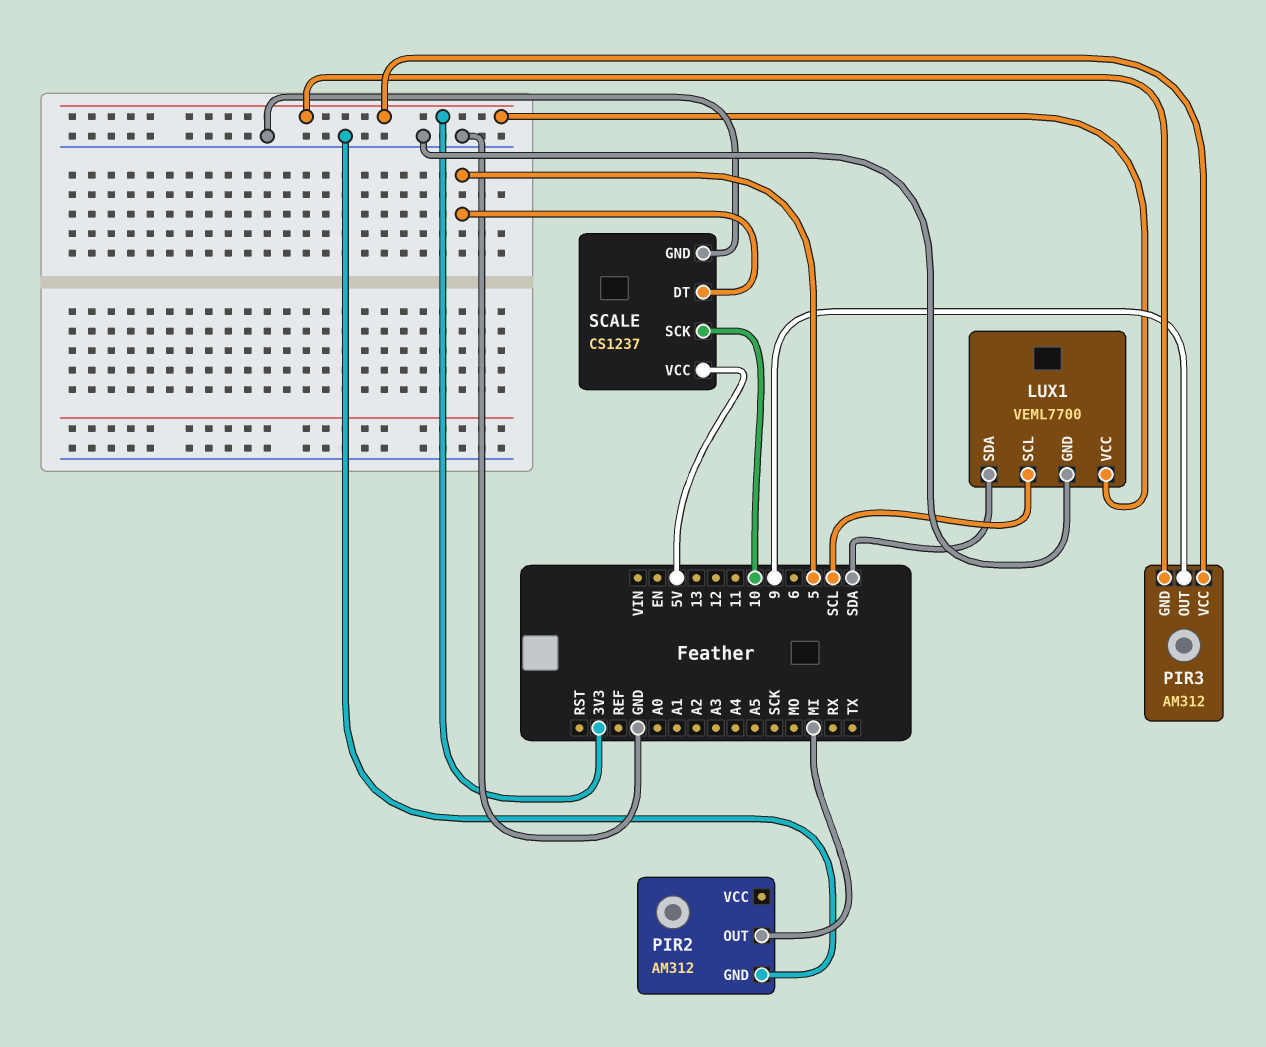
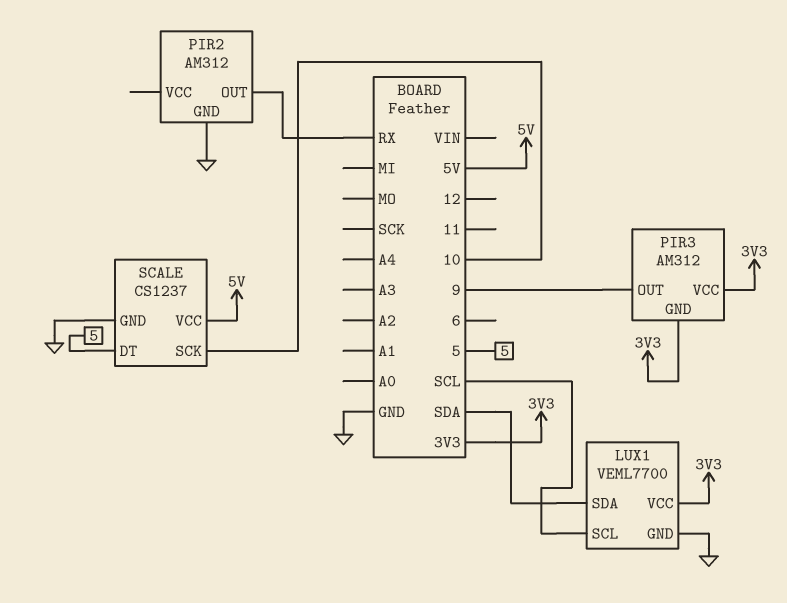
PIR2 pin OUT: MI -> RX

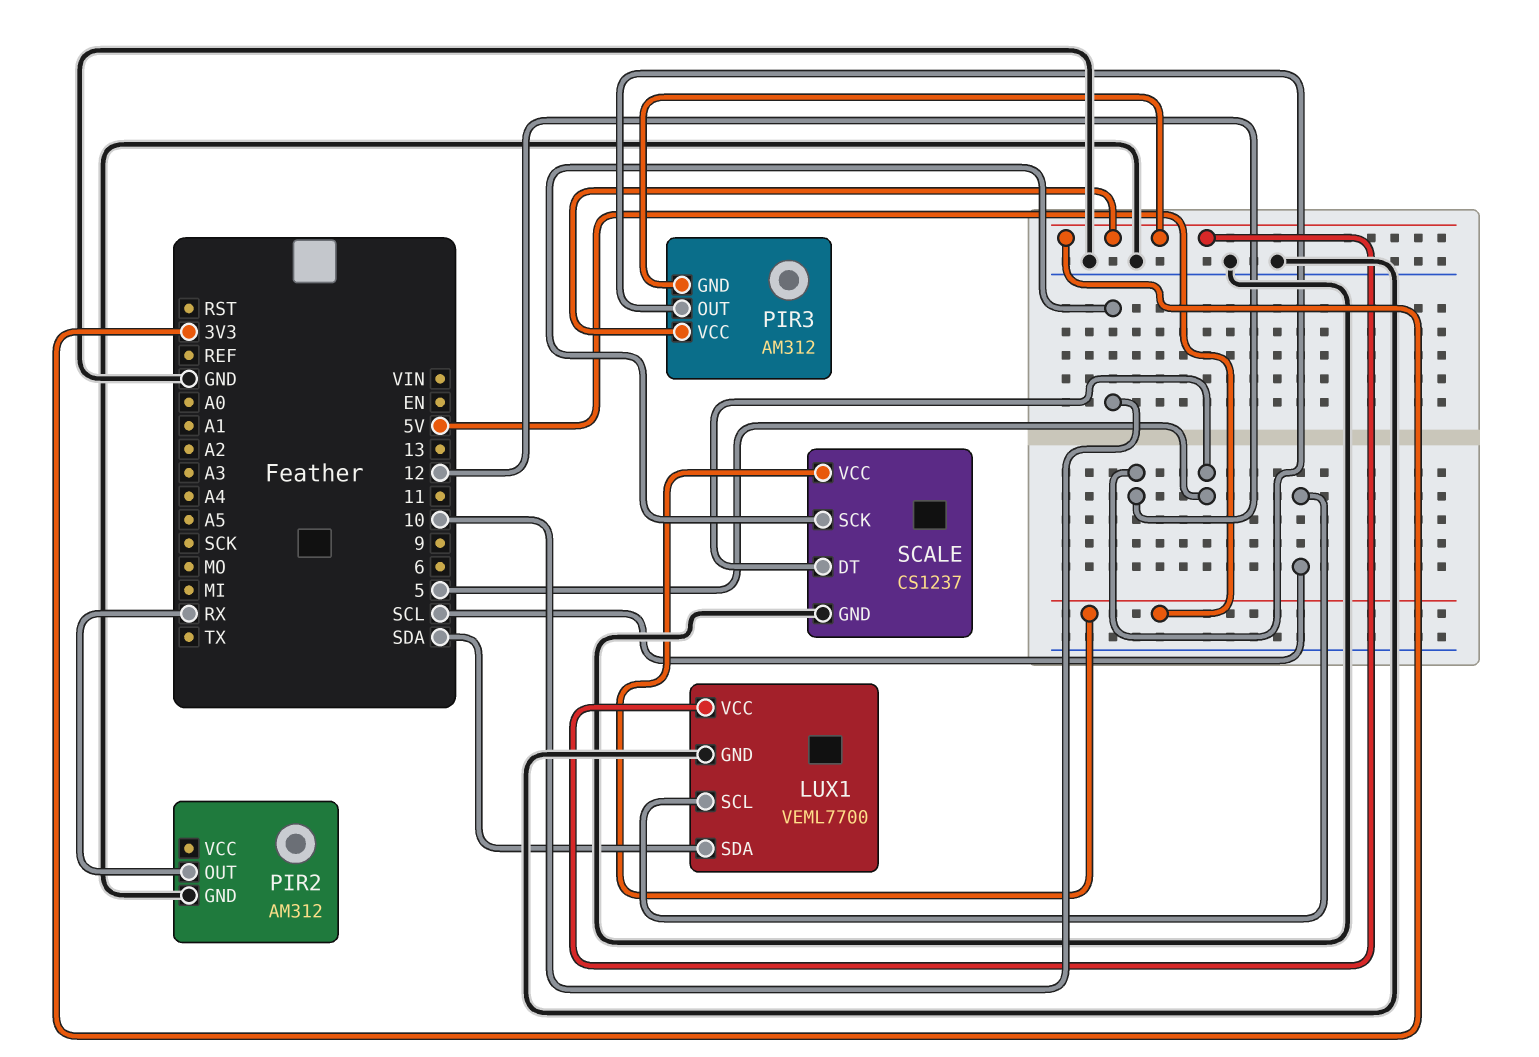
PIR3 pin OUT: 9 -> 12

